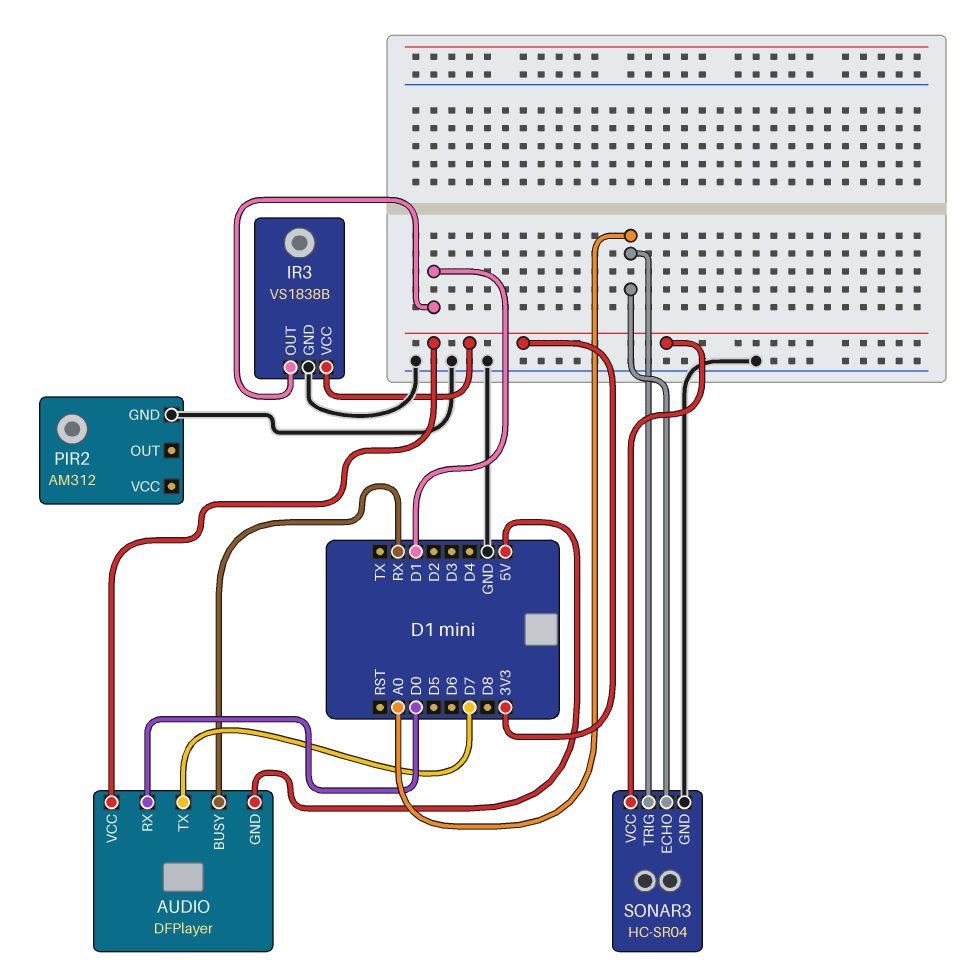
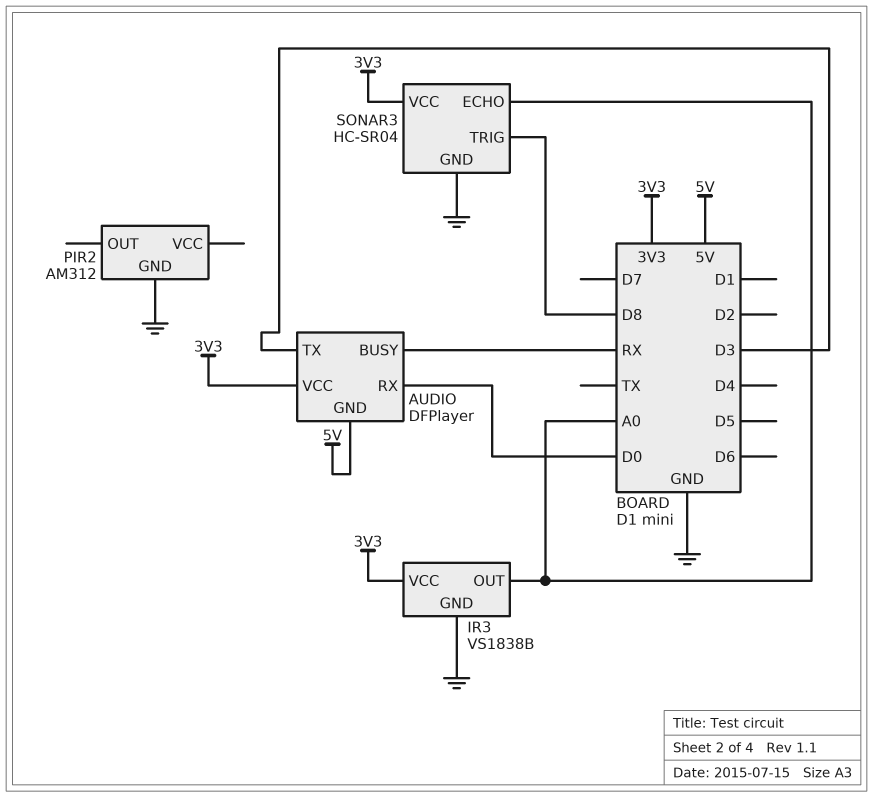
AUDIO pin TX: D7 -> D3
IR3 pin OUT: D1 -> A0
SONAR3 pin TRIG: A0 -> D8

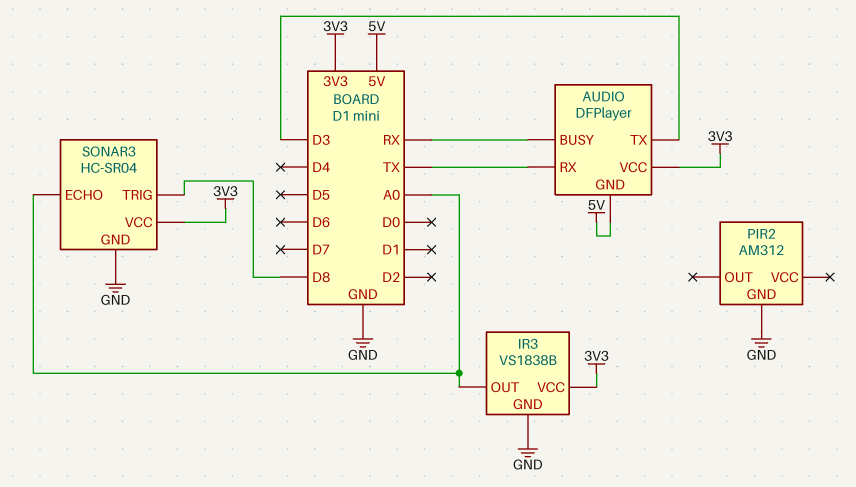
AUDIO pin RX: D0 -> TX

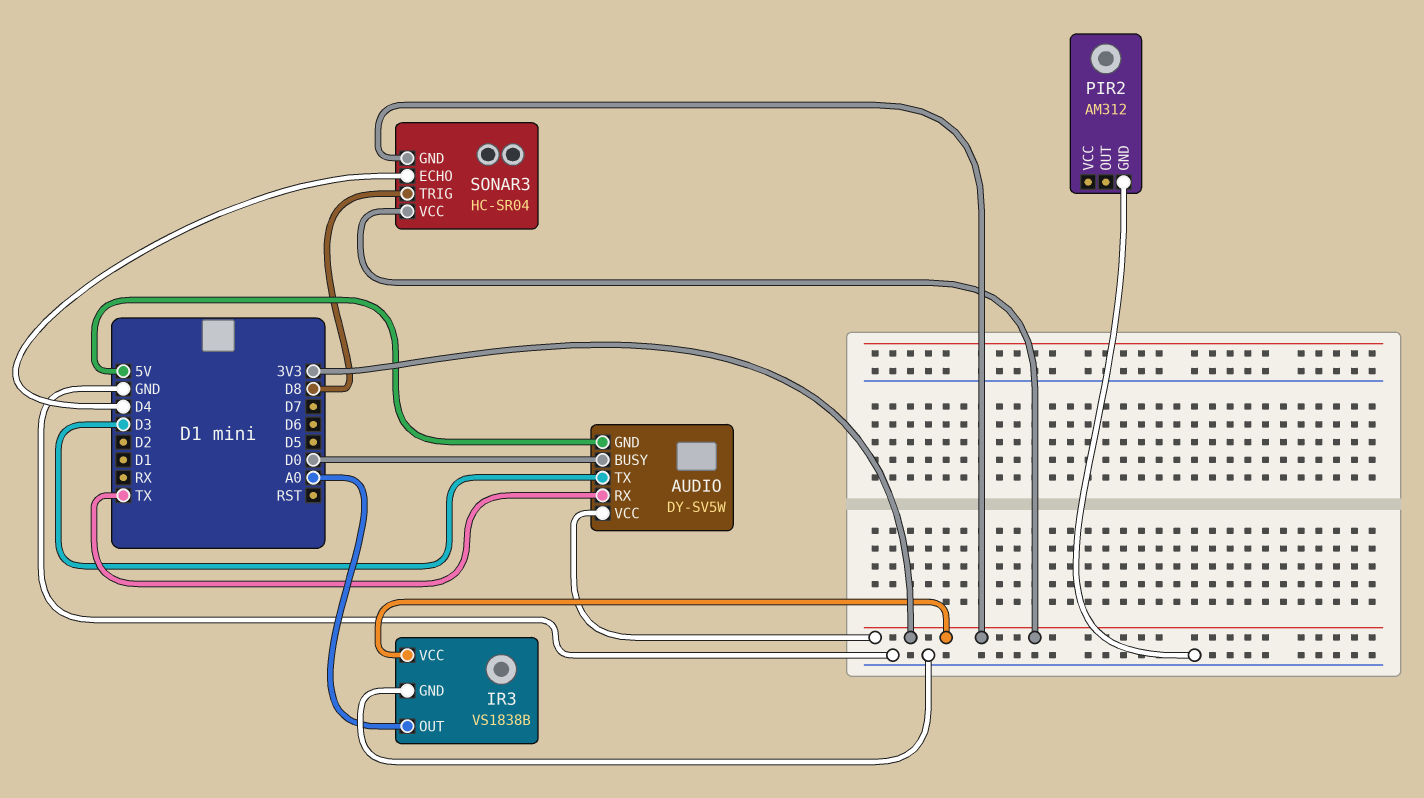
AUDIO: DFPlayer -> DY-SV5W
AUDIO pin BUSY: RX -> D0
SONAR3 pin ECHO: A0 -> D4
SONAR3 pin GND: GND -> 3V3

